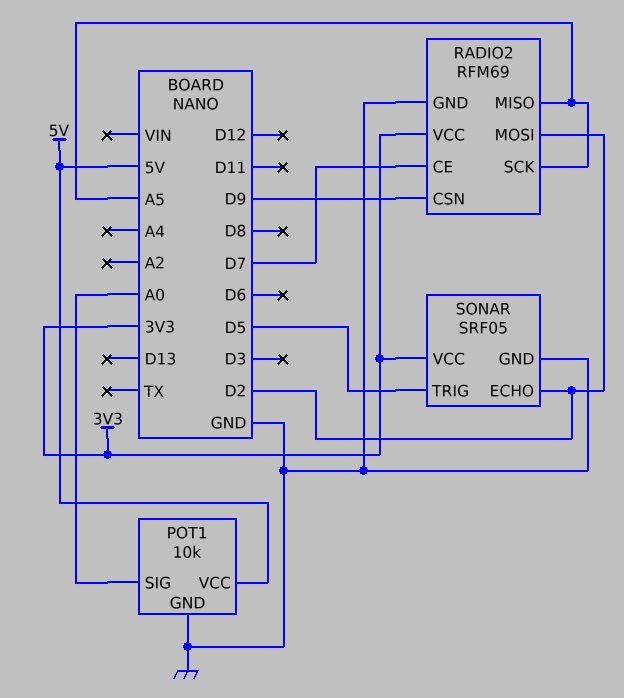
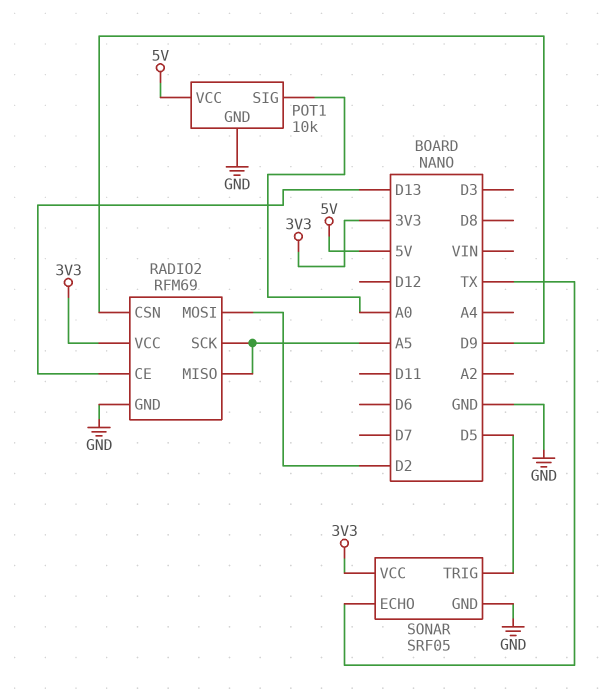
RADIO2 pin CE: D7 -> D13
SONAR pin ECHO: D2 -> TX

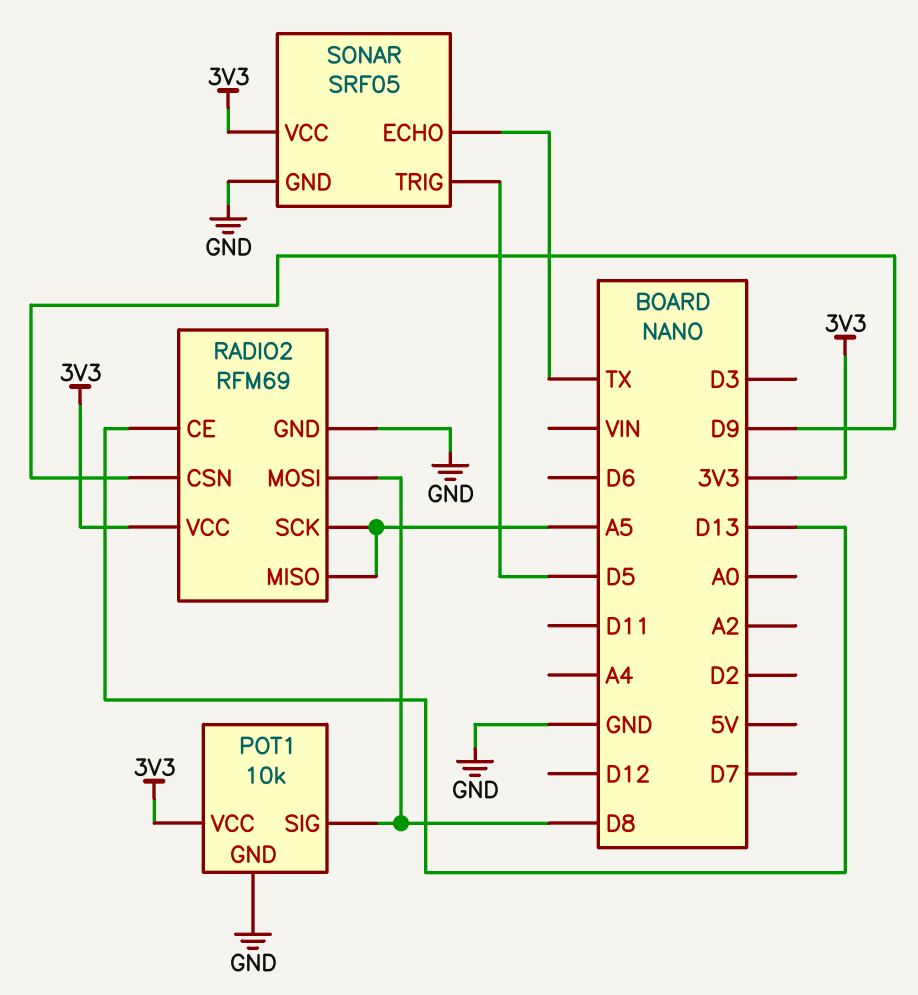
POT1 pin SIG: A0 -> D8
POT1 pin VCC: 5V -> 3V3
RADIO2 pin MOSI: D2 -> D8

